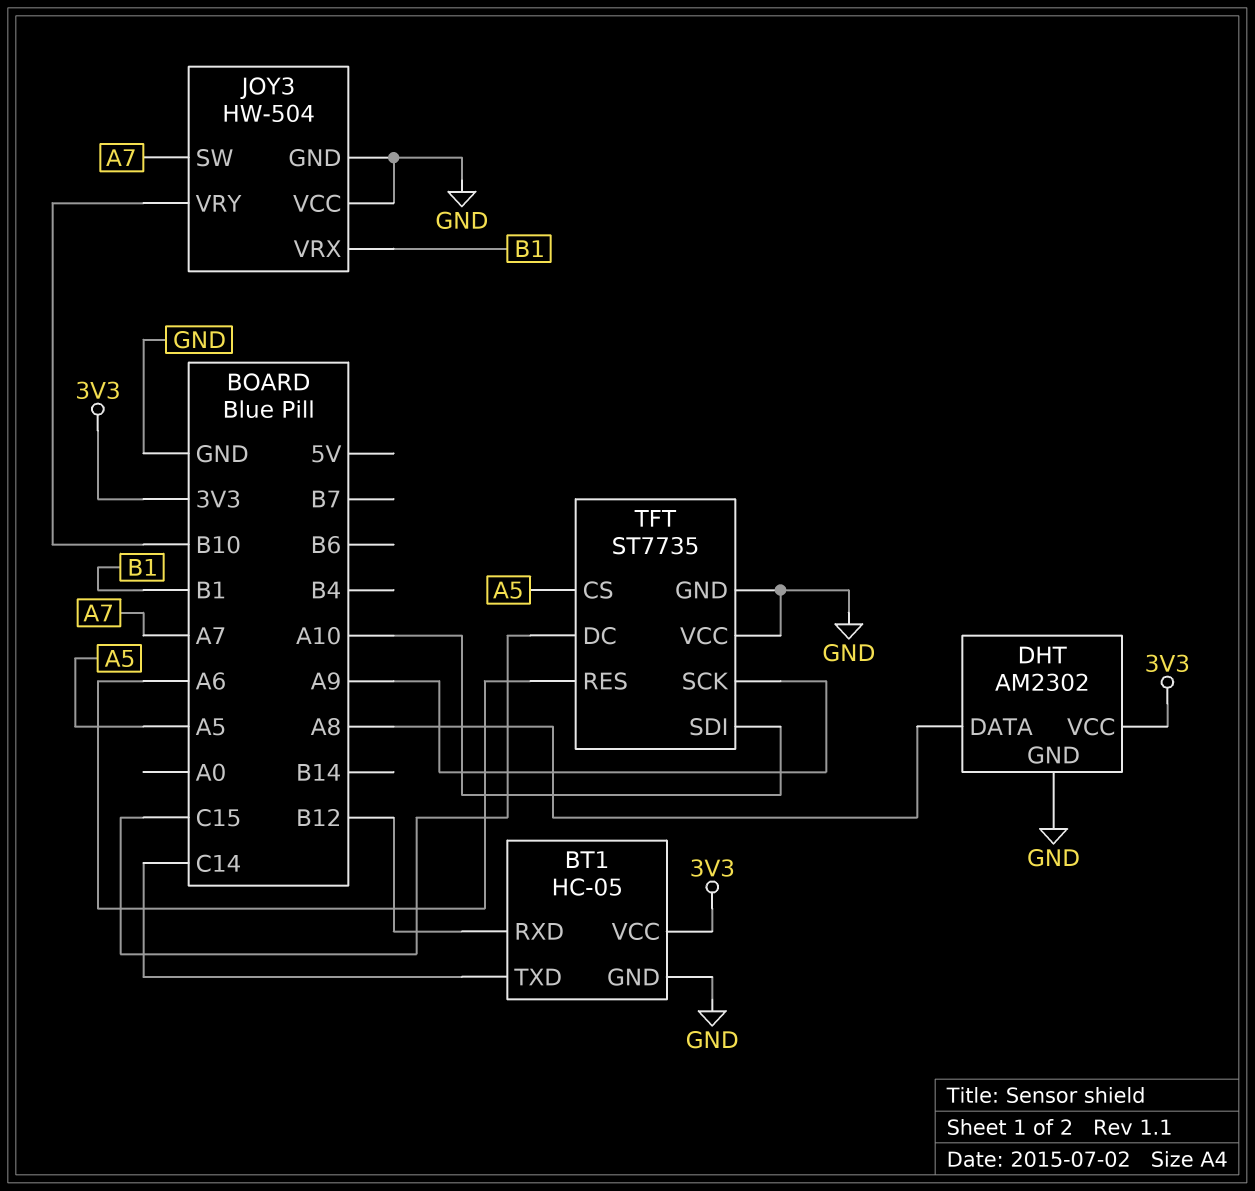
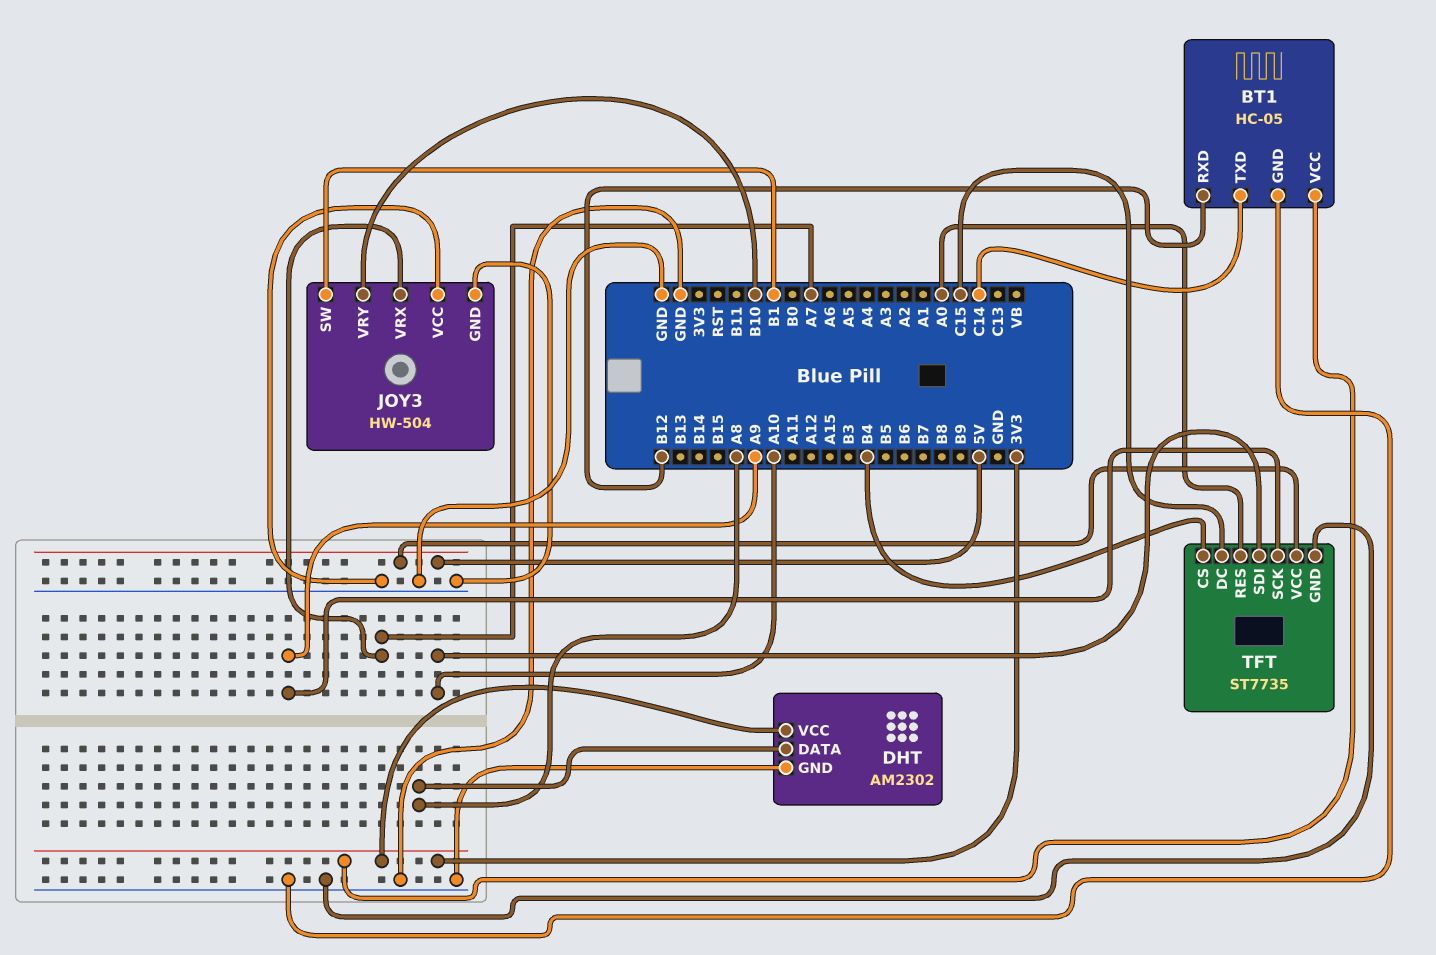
JOY3 pin SW: A7 -> B1
JOY3 pin VRX: B1 -> A7
TFT pin CS: A5 -> B4
TFT pin RES: A6 -> A0
TFT pin VCC: GND -> 5V

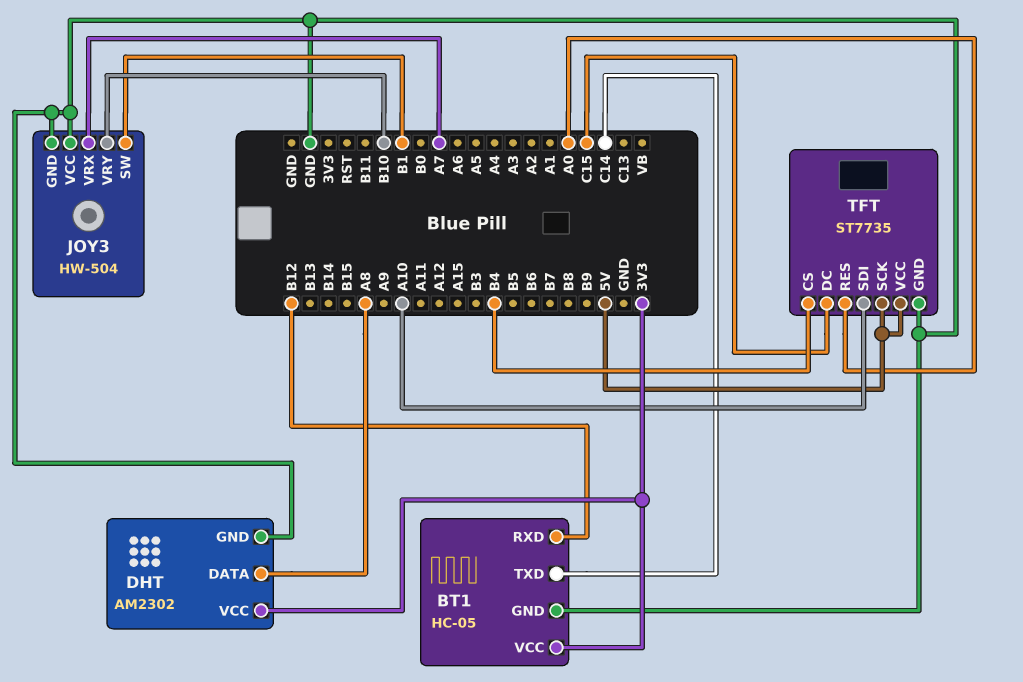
TFT pin SCK: A9 -> 5V

